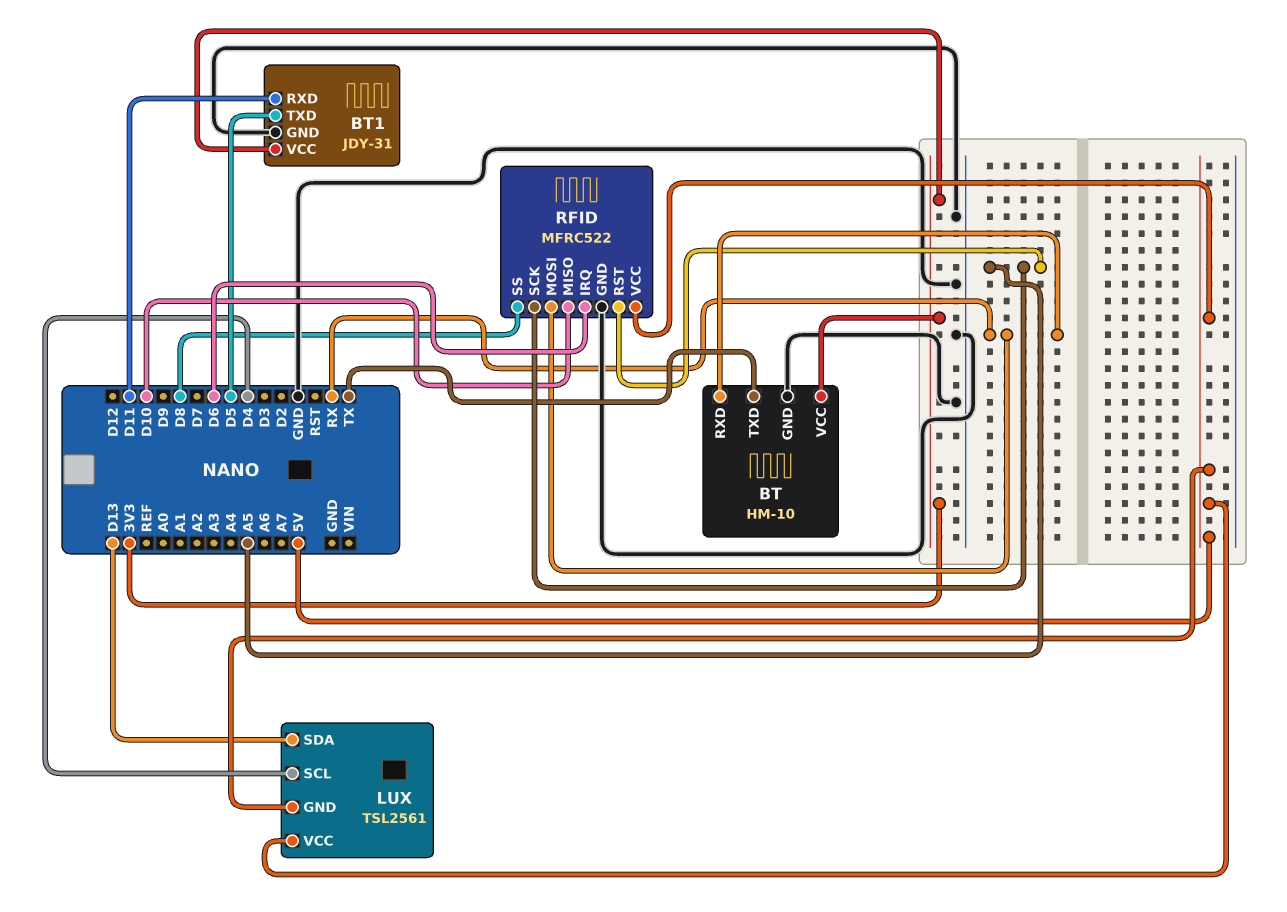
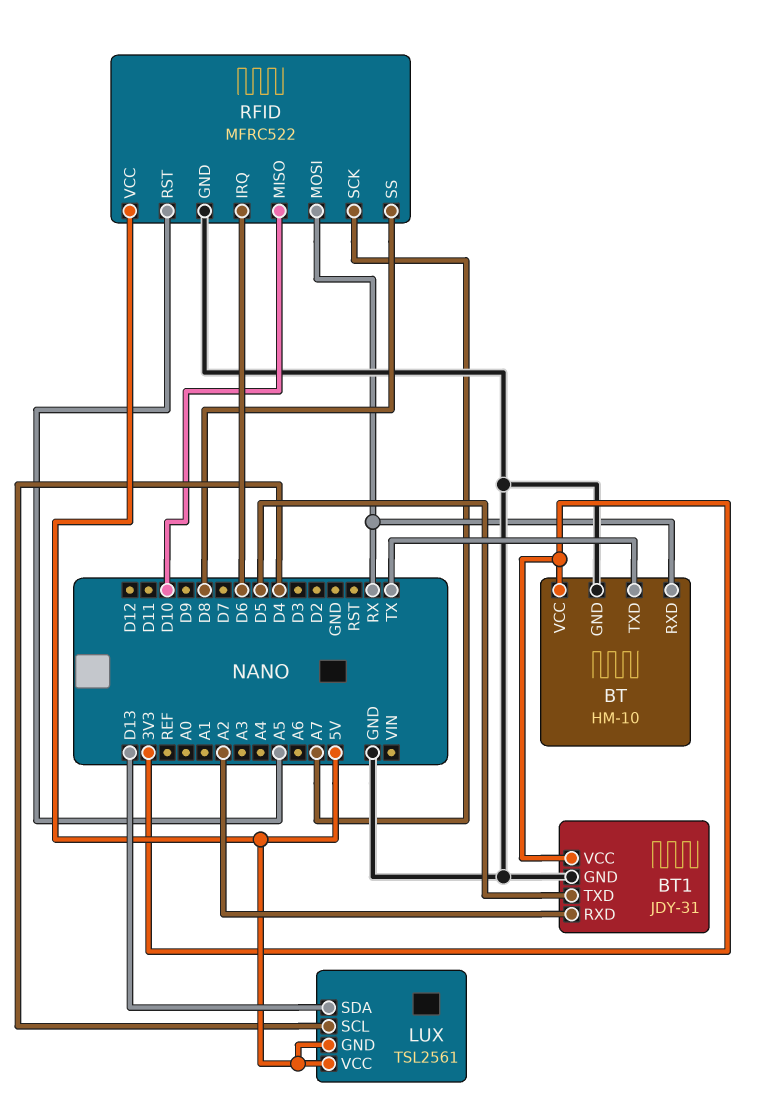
BT1 pin RXD: D11 -> A2
RFID pin SCK: A5 -> A7

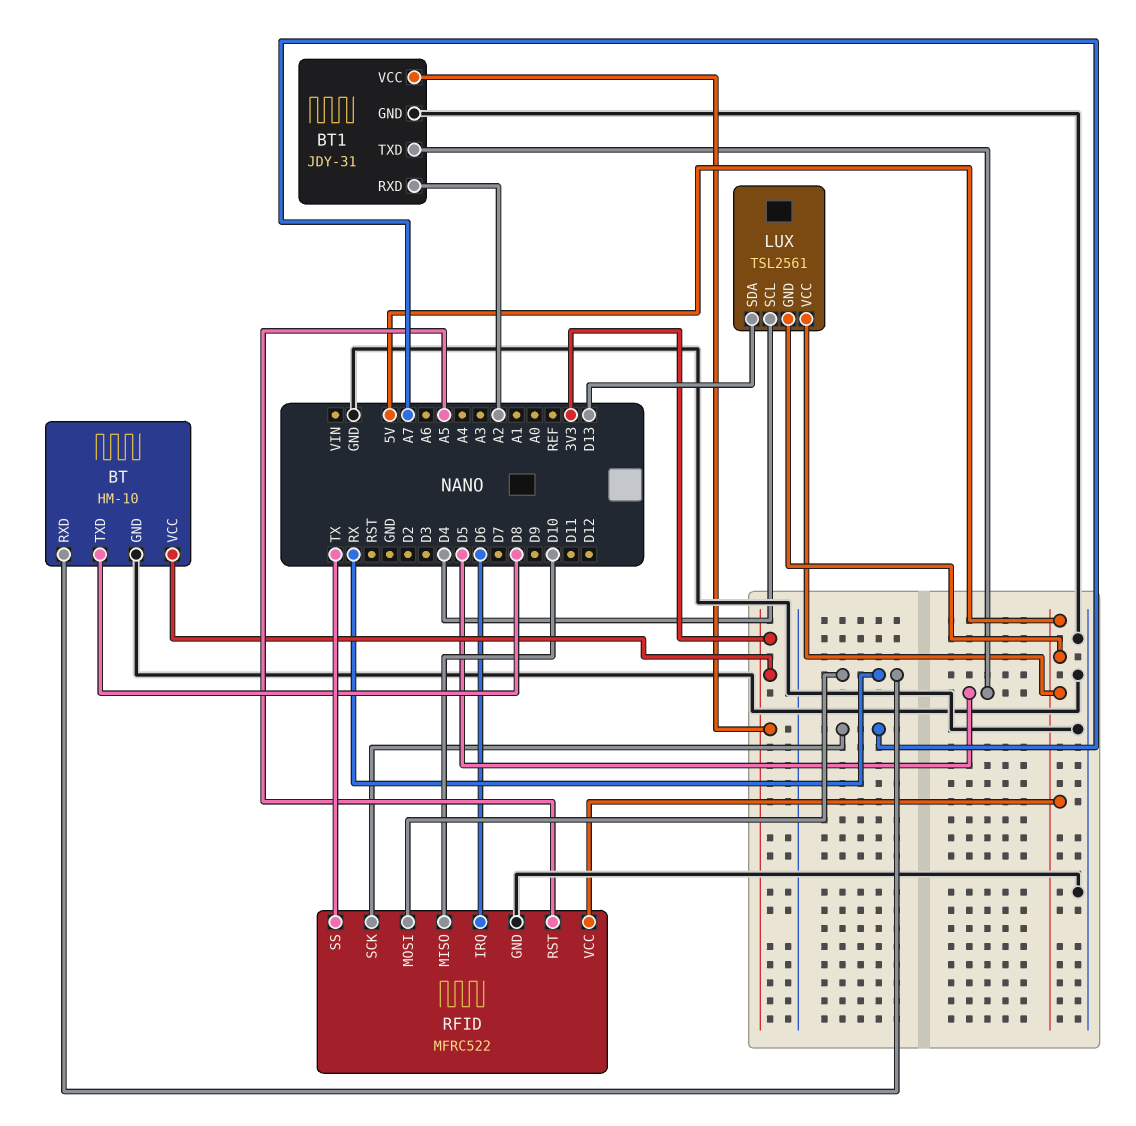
BT pin TXD: TX -> D8
RFID pin SS: D8 -> TX

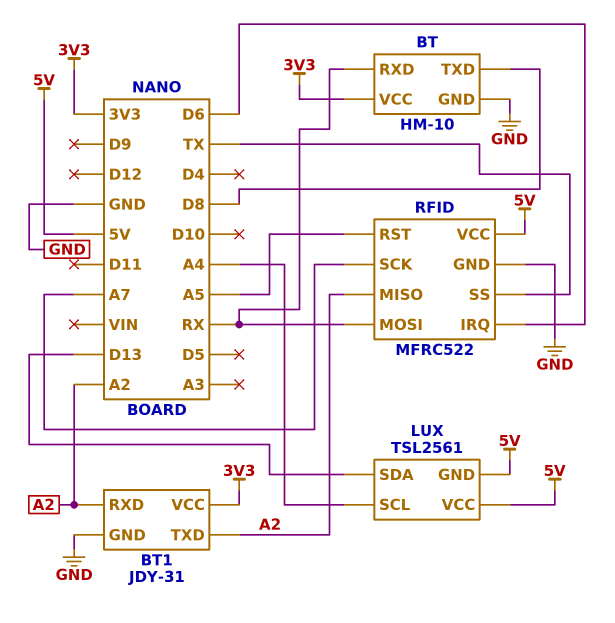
BT1 pin TXD: D5 -> A2
LUX pin SCL: D4 -> A4
RFID pin MISO: D10 -> A2

